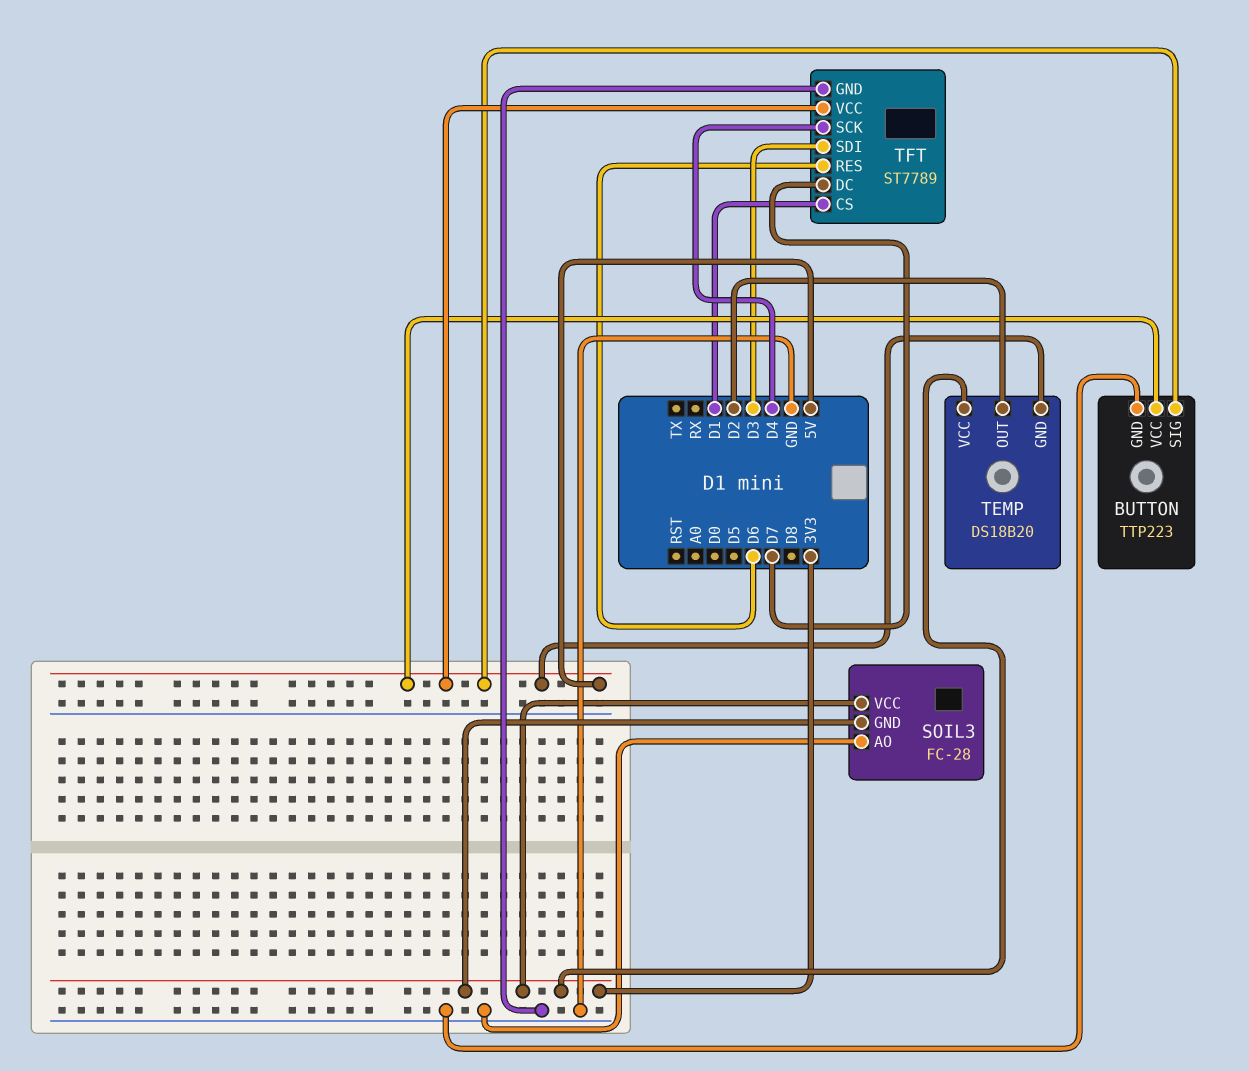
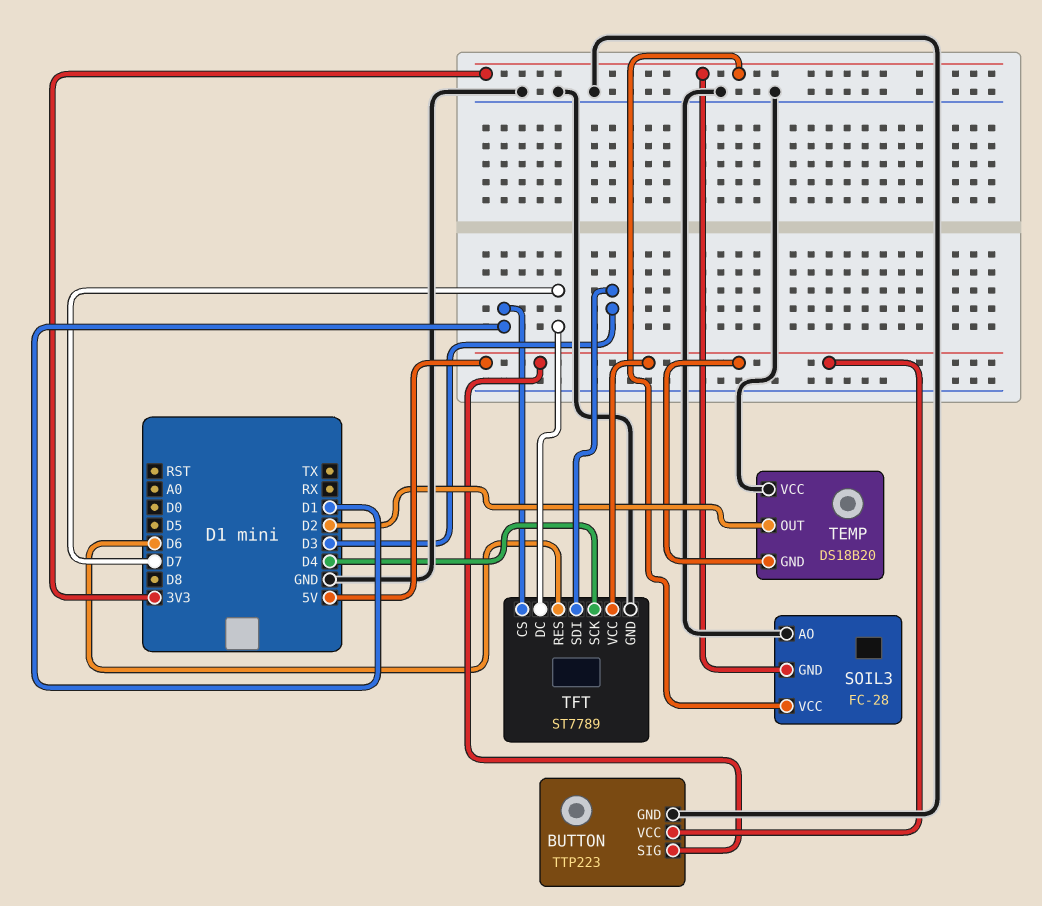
TEMP pin VCC: 3V3 -> GND

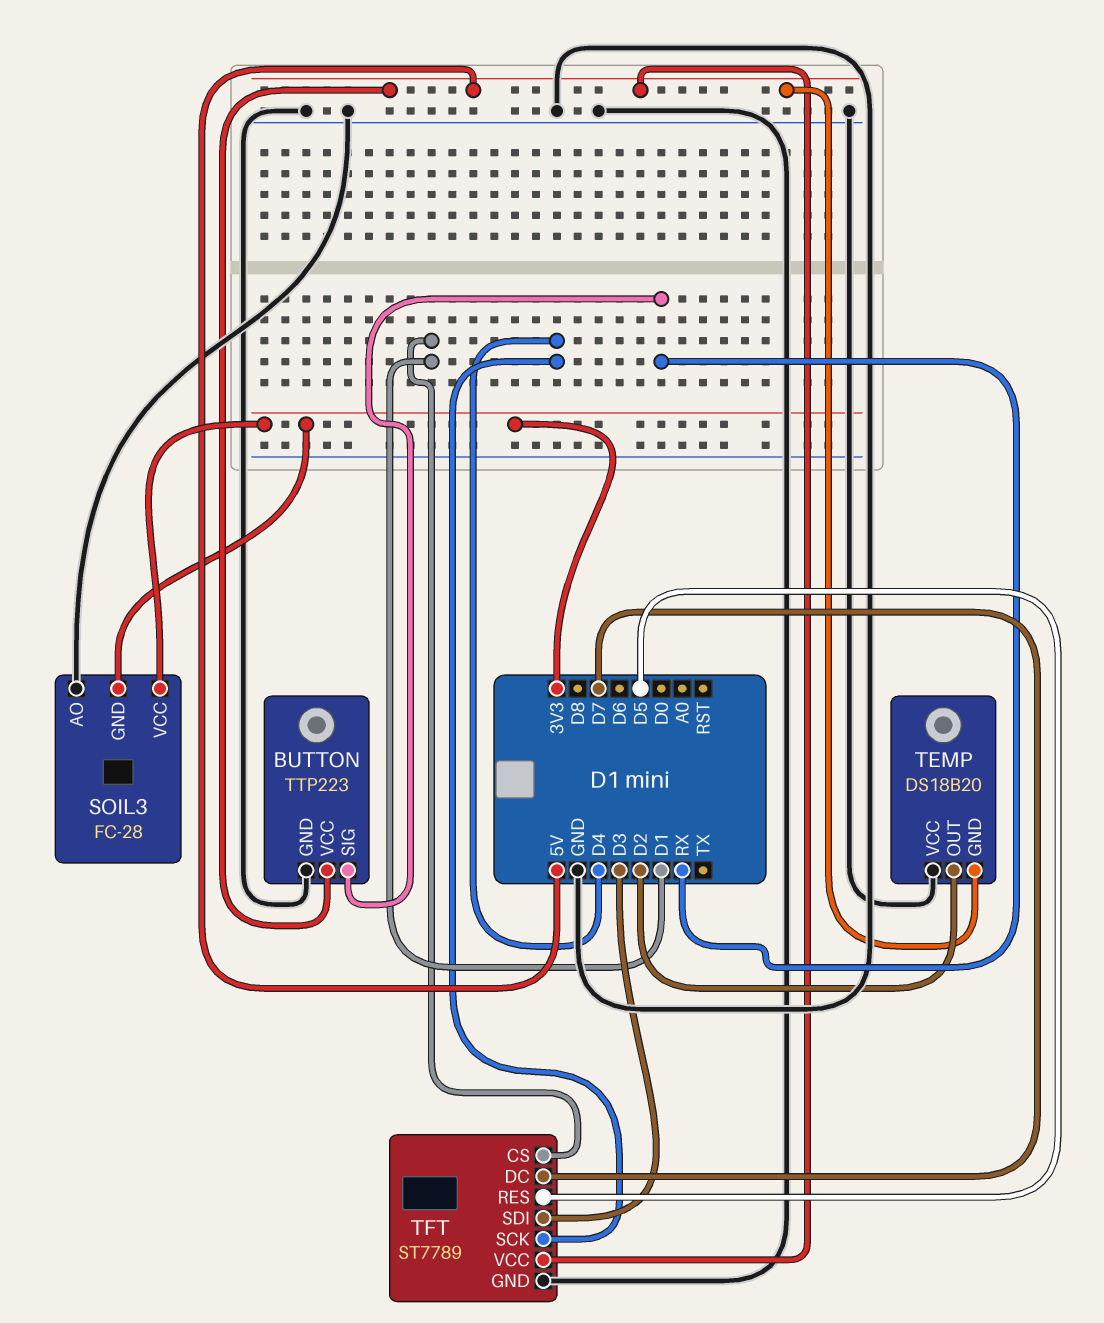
BUTTON pin SIG: 5V -> RX
TFT pin RES: D6 -> D5

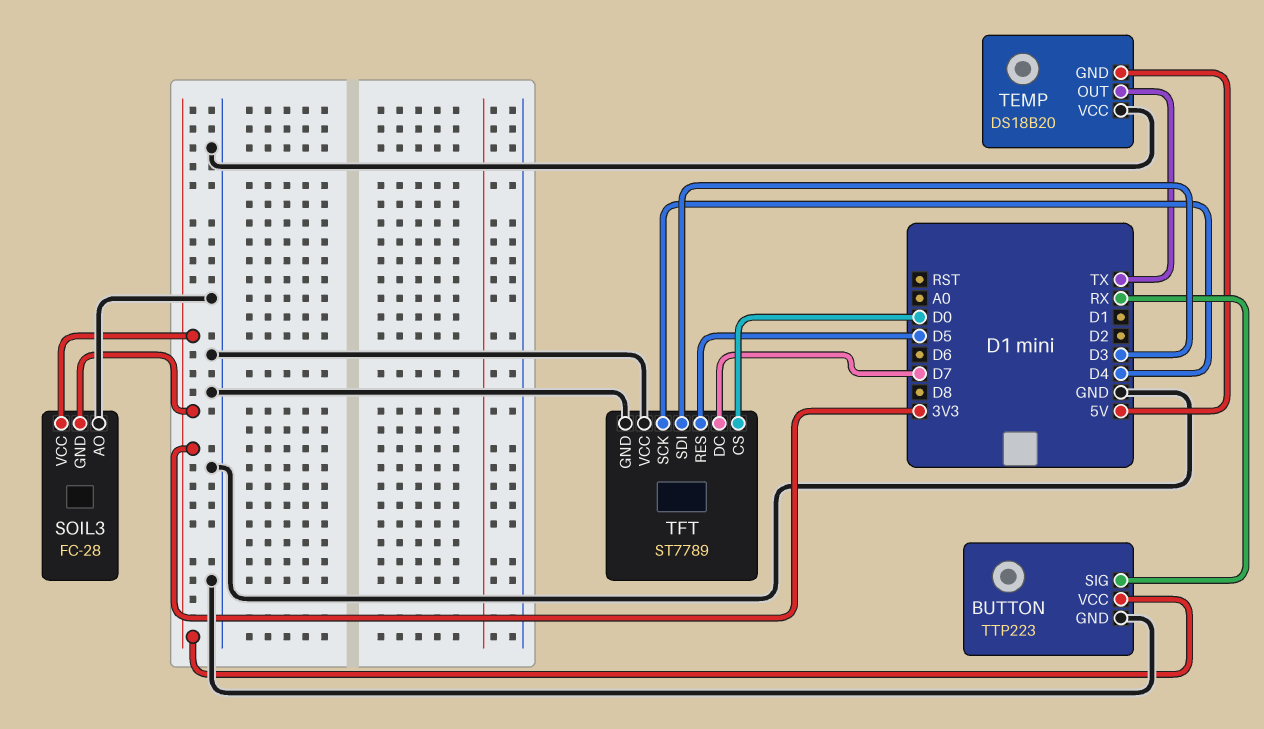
BUTTON pin VCC: 5V -> 3V3
TEMP pin OUT: D2 -> TX
TFT pin CS: D1 -> D0
TFT pin VCC: 5V -> GND

